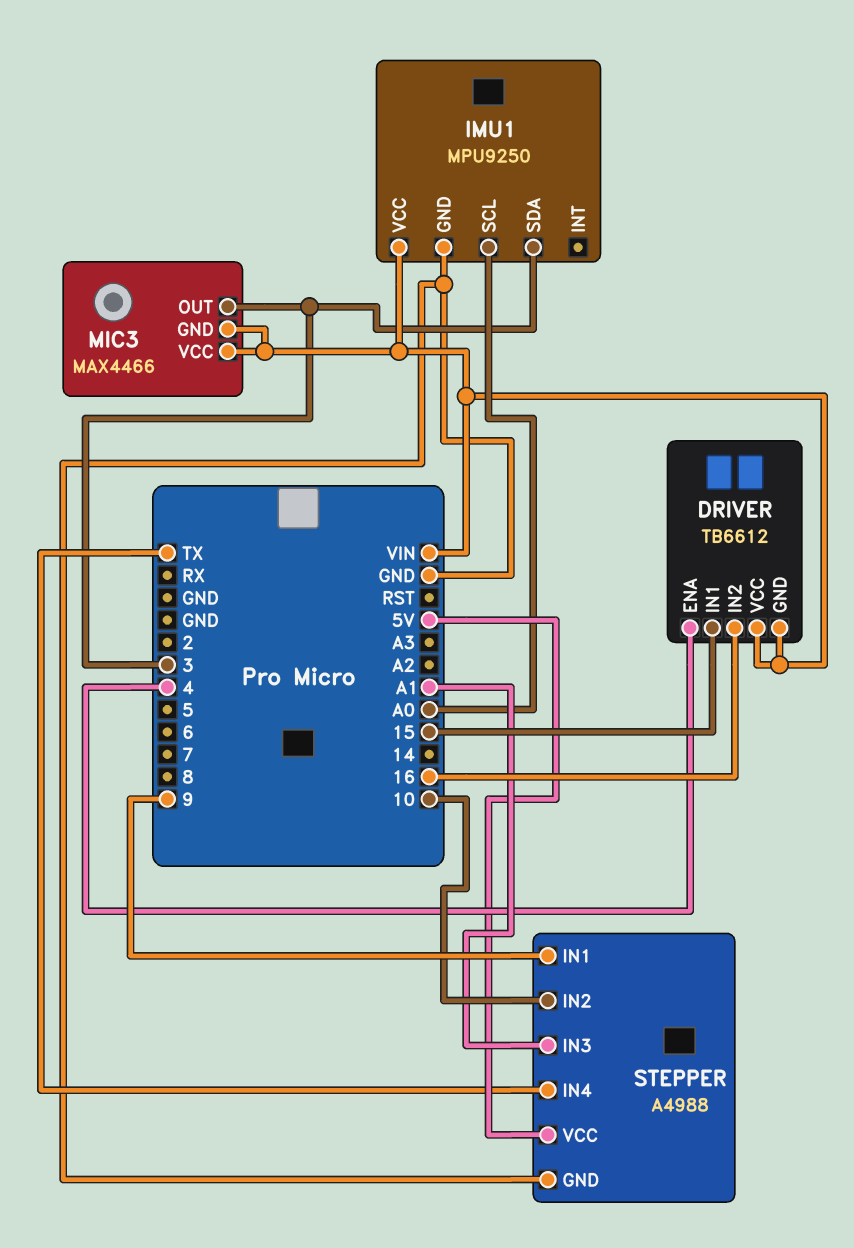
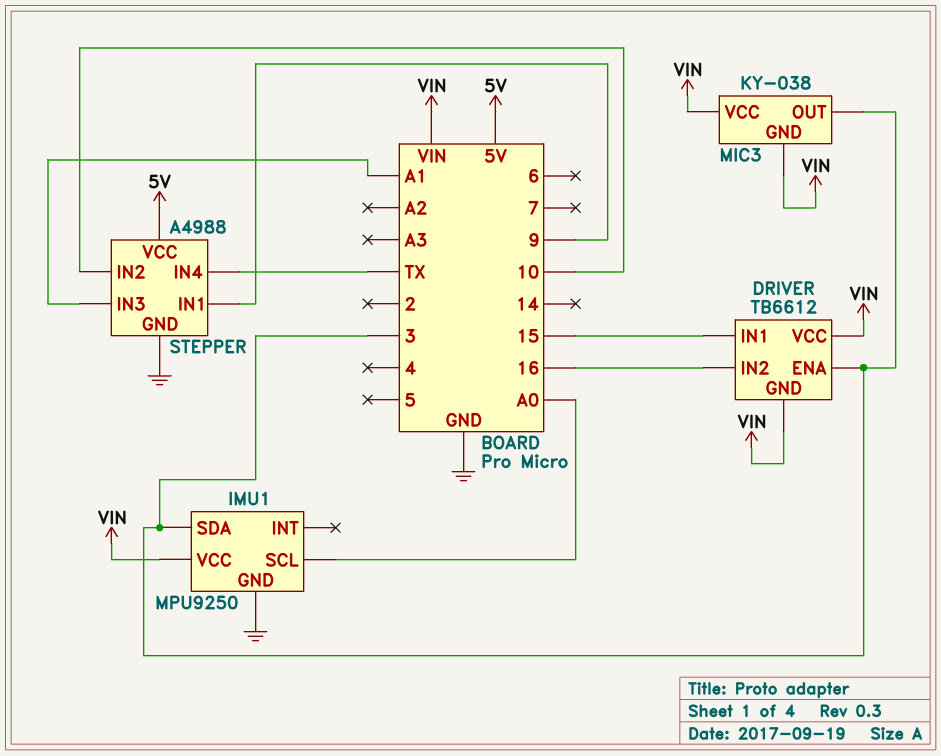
DRIVER pin ENA: 4 -> 3
MIC3: MAX4466 -> KY-038

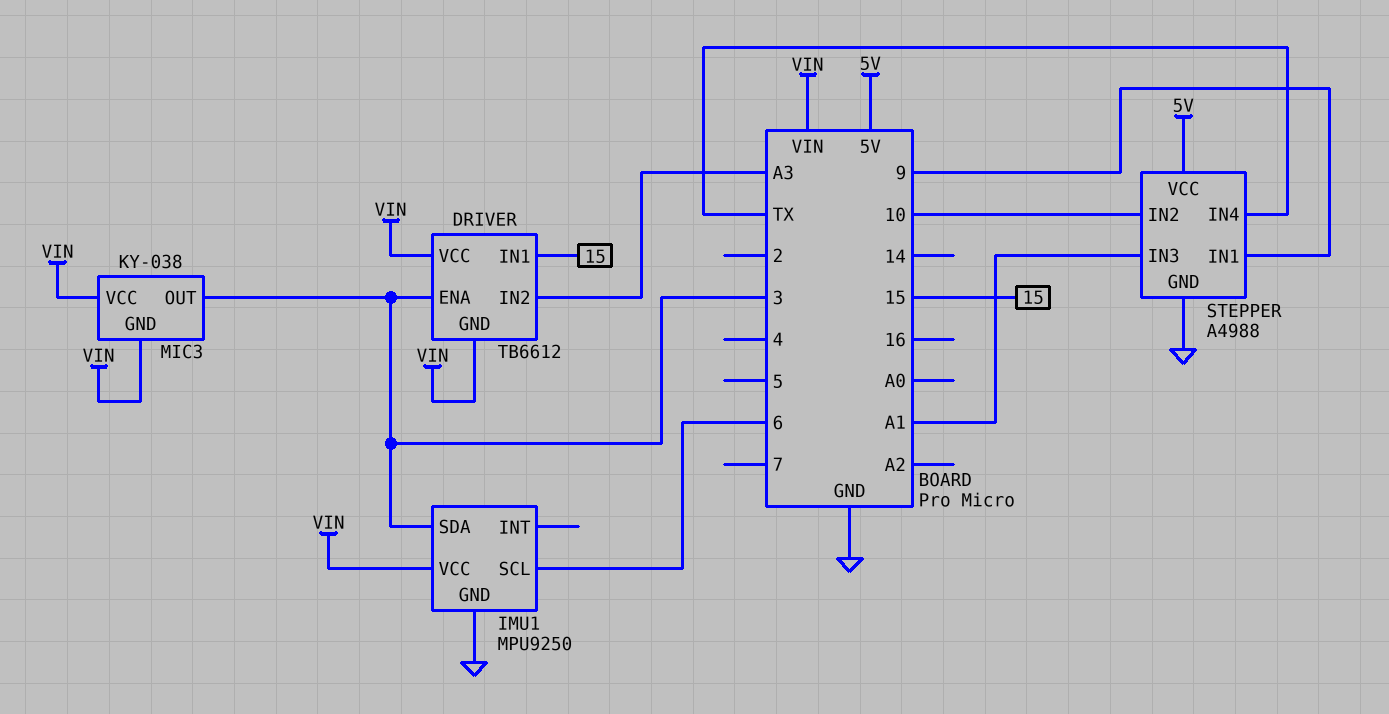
DRIVER pin IN2: 16 -> A3
IMU1 pin SCL: A0 -> 6

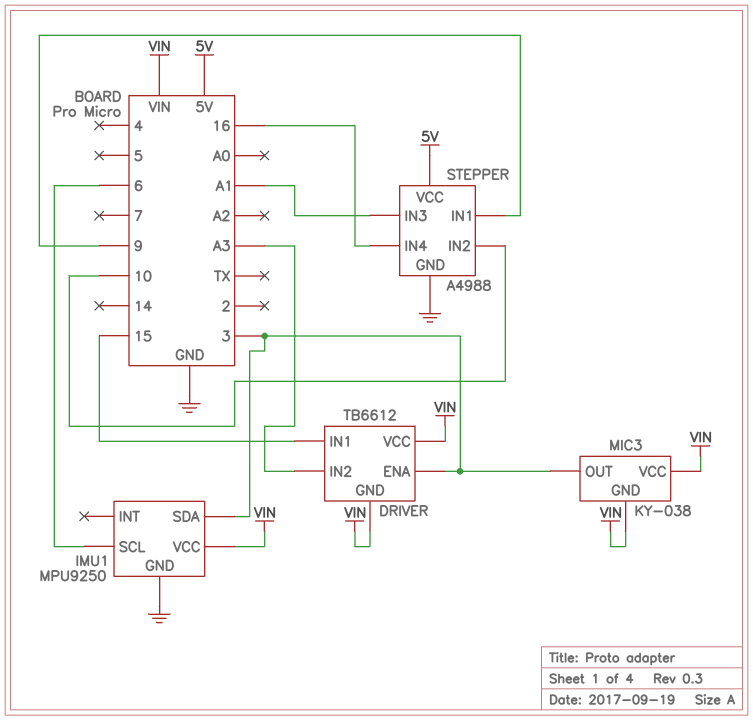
STEPPER pin IN4: TX -> 16

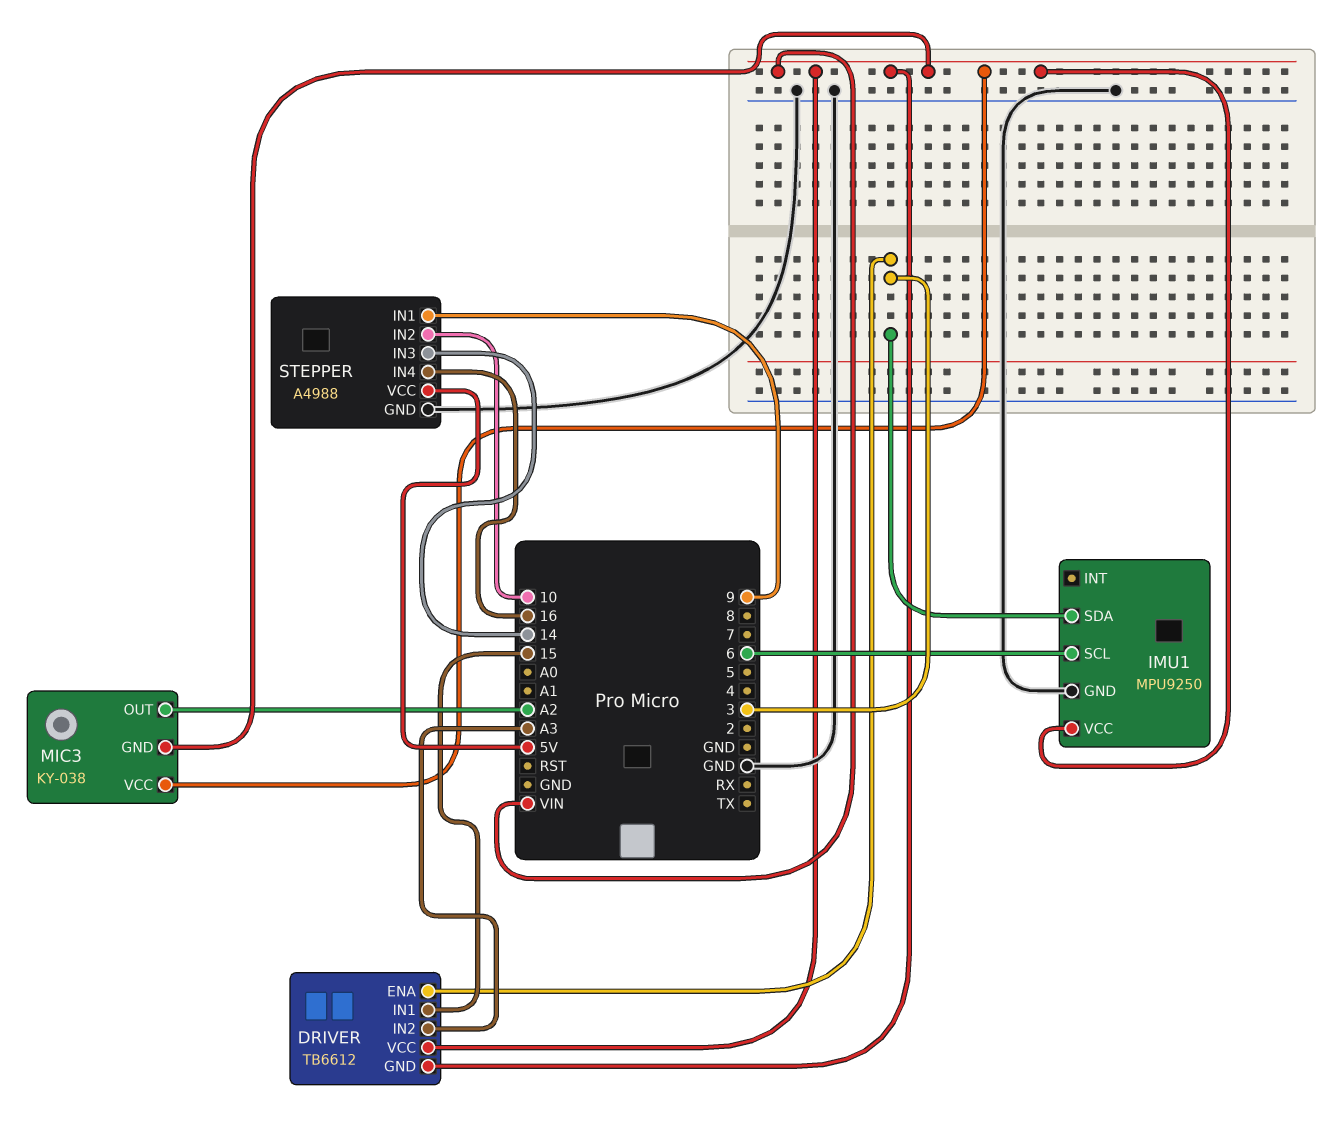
MIC3 pin OUT: 3 -> A2
STEPPER pin IN3: A1 -> 14

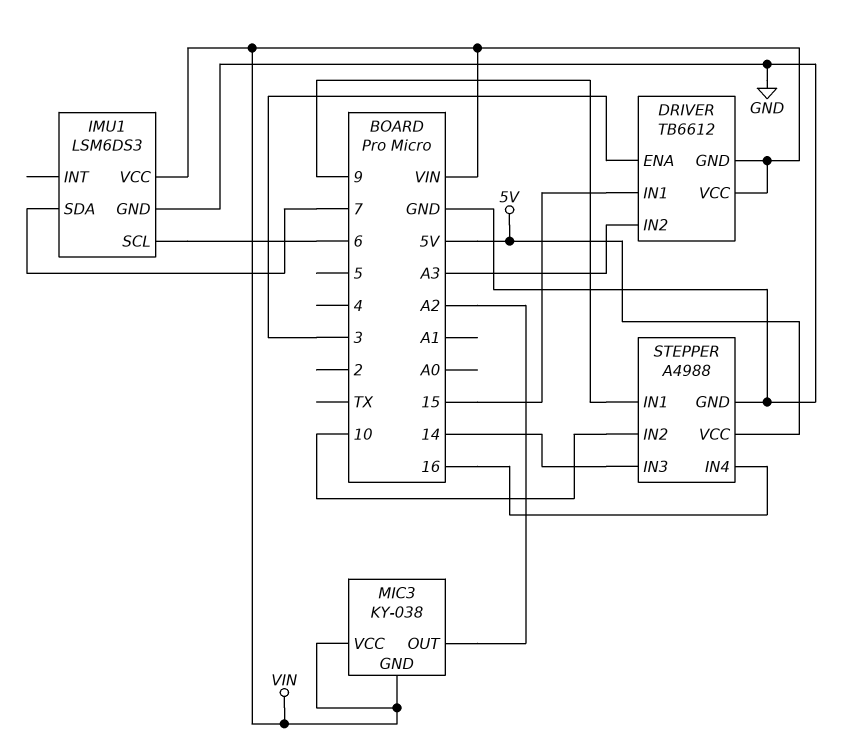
IMU1: MPU9250 -> LSM6DS3
IMU1 pin SDA: 3 -> 7

